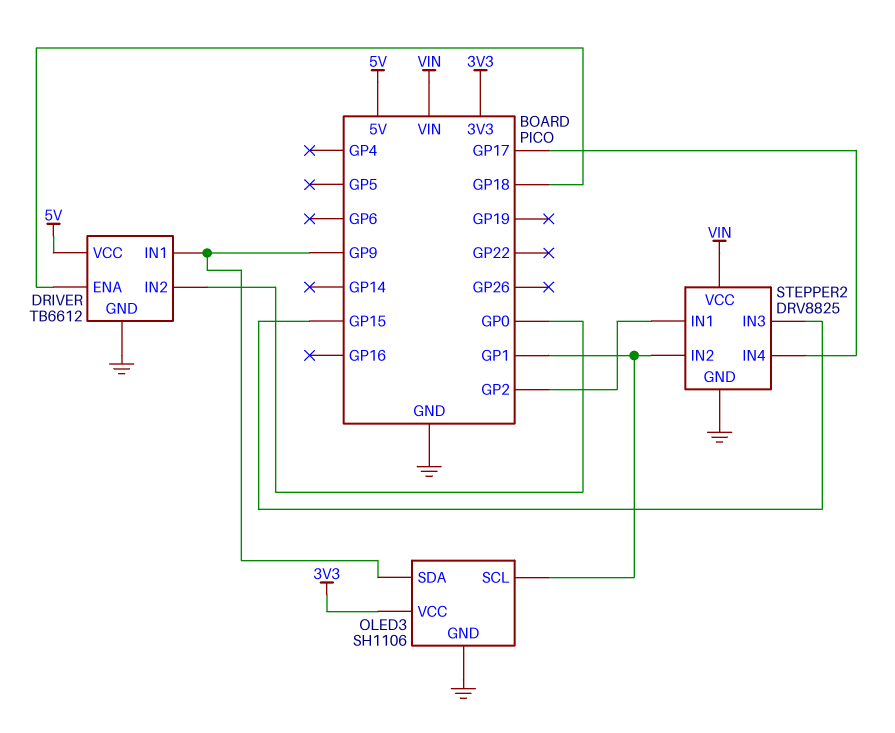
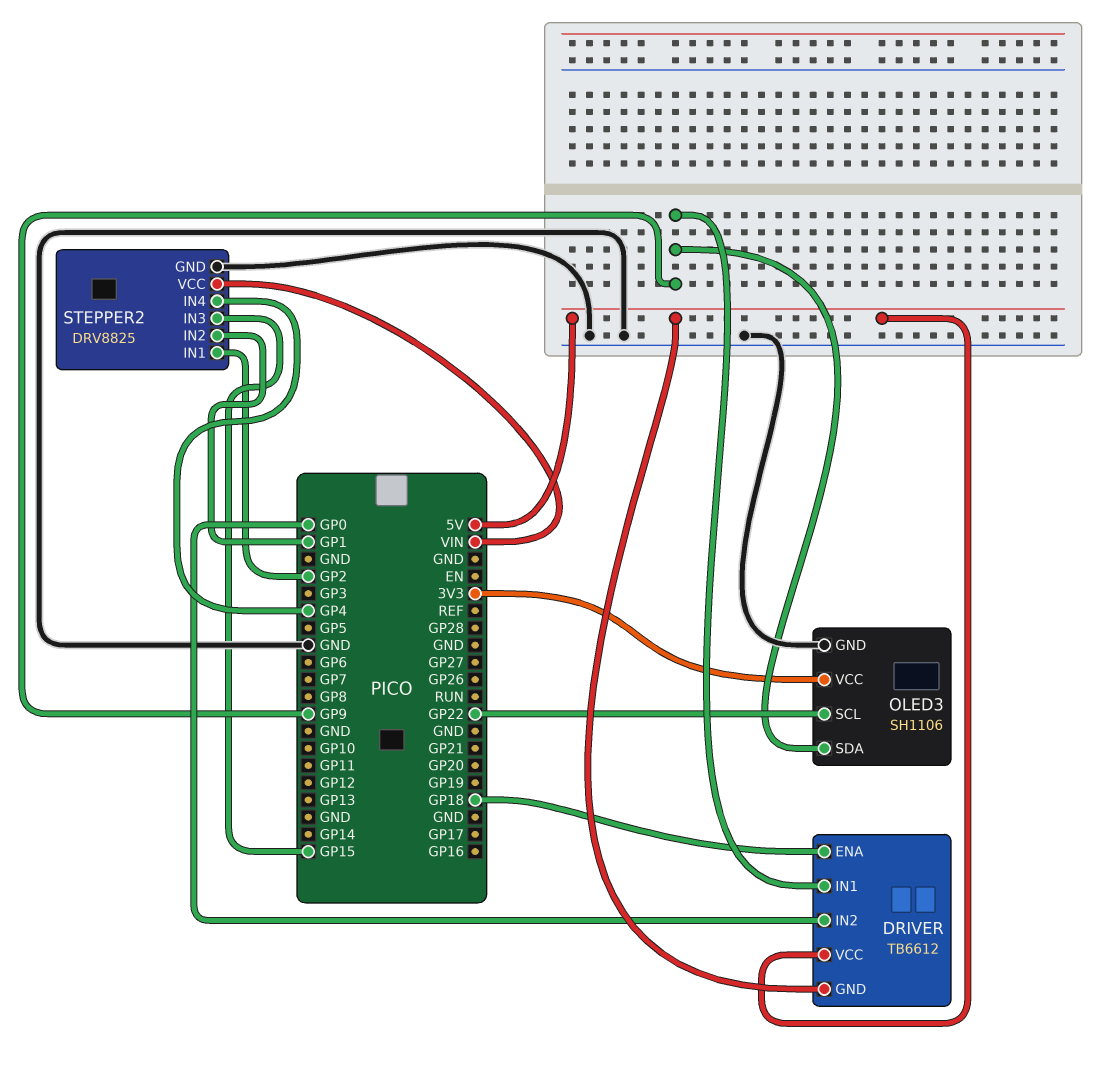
DRIVER pin GND: GND -> 5V
OLED3 pin SCL: GP1 -> GP22
STEPPER2 pin IN4: GP17 -> GP4

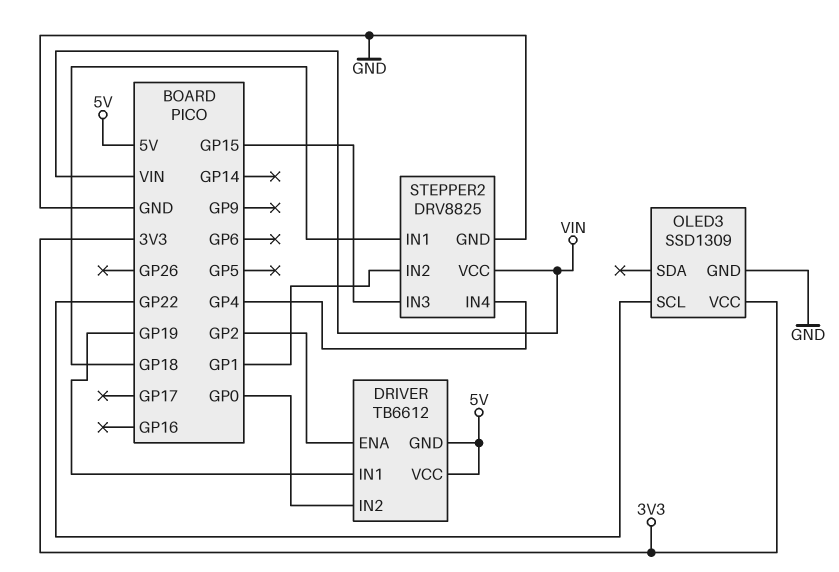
DRIVER pin ENA: GP18 -> GP2
DRIVER pin IN1: GP9 -> GP19
OLED3: SH1106 -> SSD1309
OLED3 pin SDA: GP9 -> none
STEPPER2 pin IN1: GP2 -> GP18

